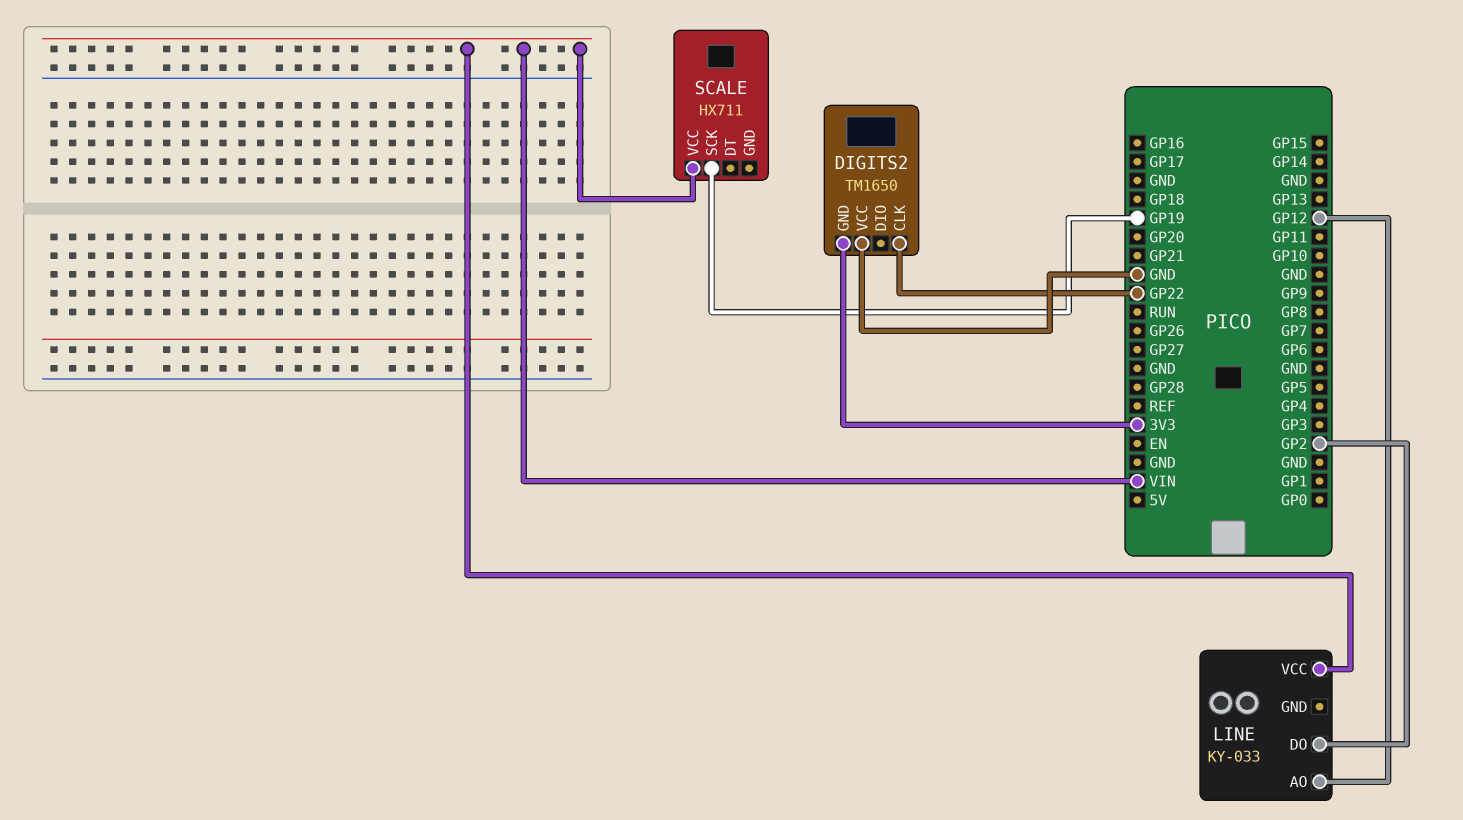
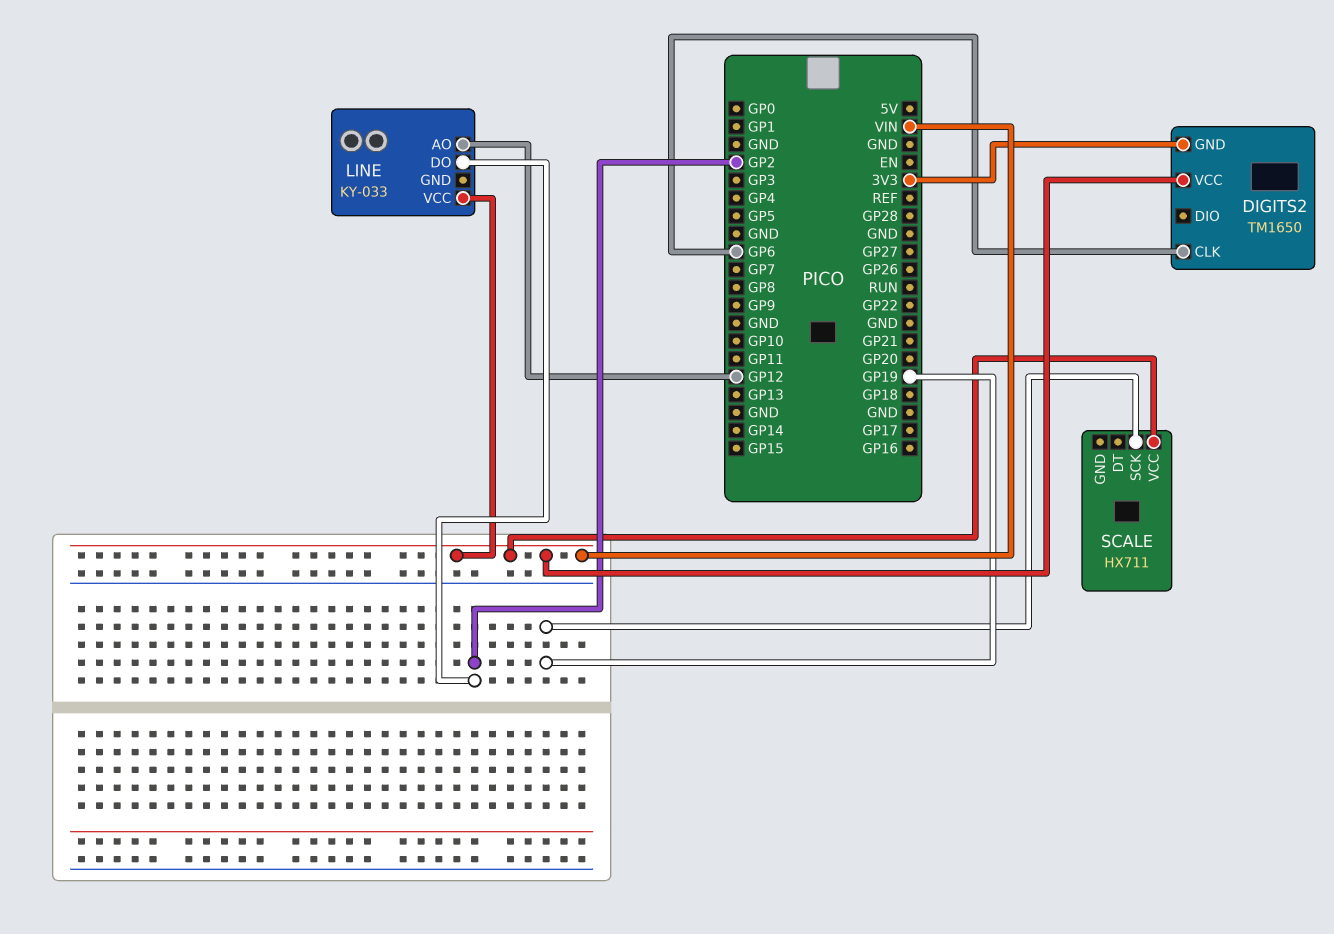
DIGITS2 pin CLK: GP22 -> GP6
DIGITS2 pin VCC: GND -> VIN

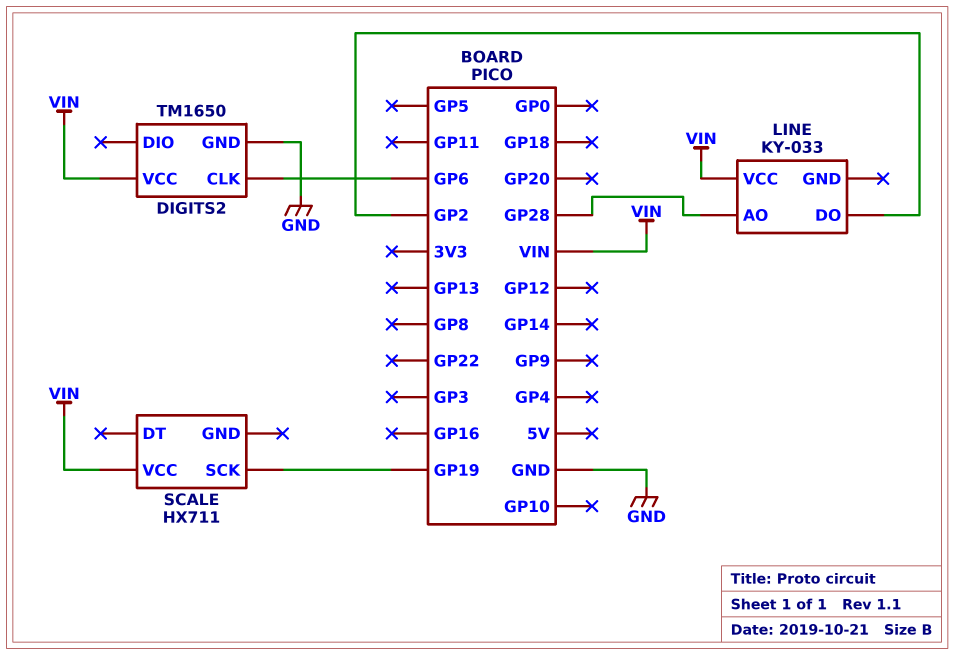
DIGITS2 pin GND: 3V3 -> GND
LINE pin AO: GP12 -> GP28

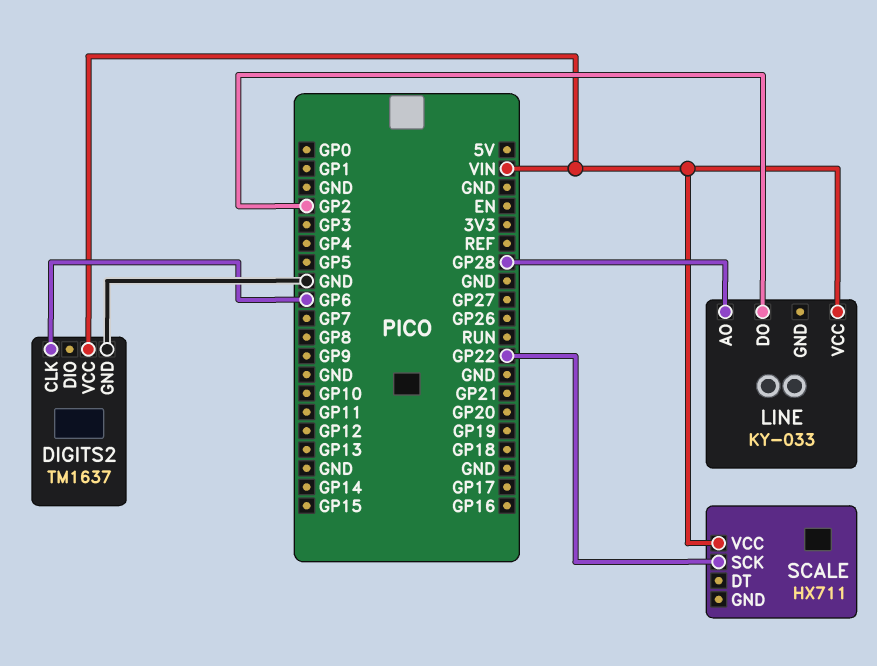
DIGITS2: TM1650 -> TM1637
SCALE pin SCK: GP19 -> GP22

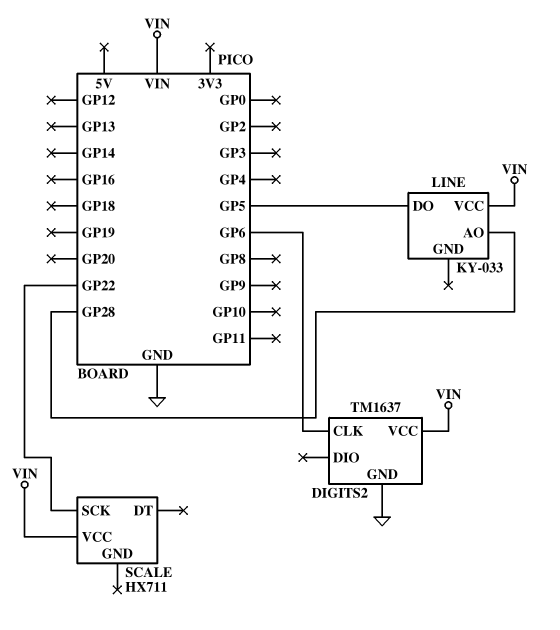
LINE pin DO: GP2 -> GP5

